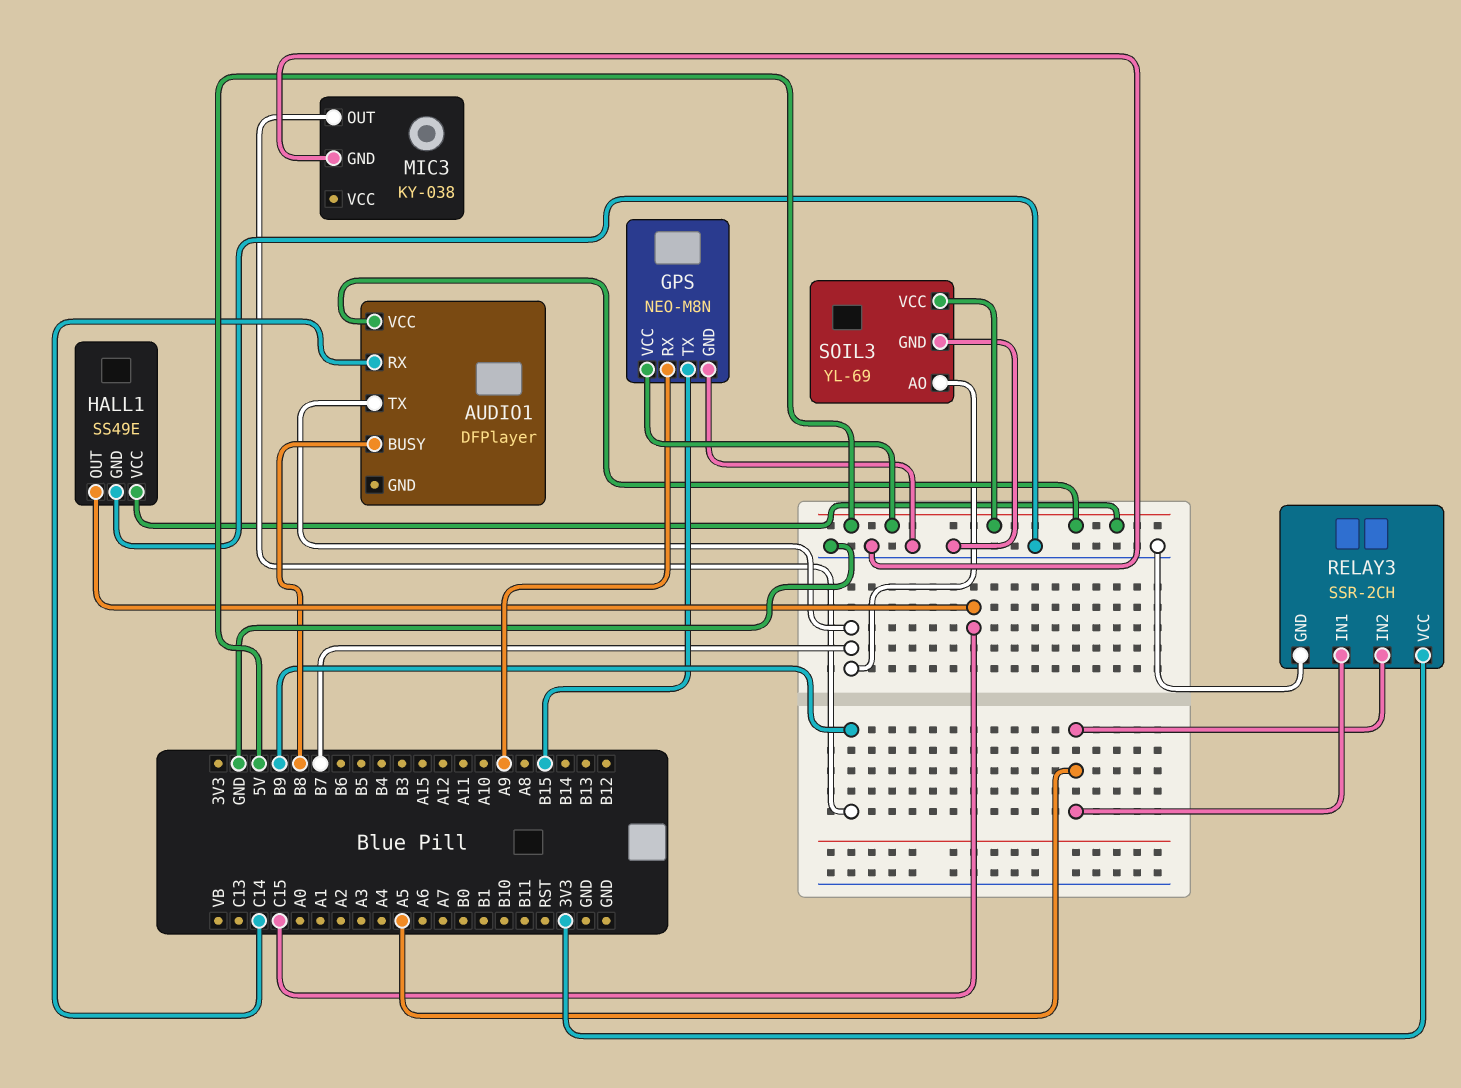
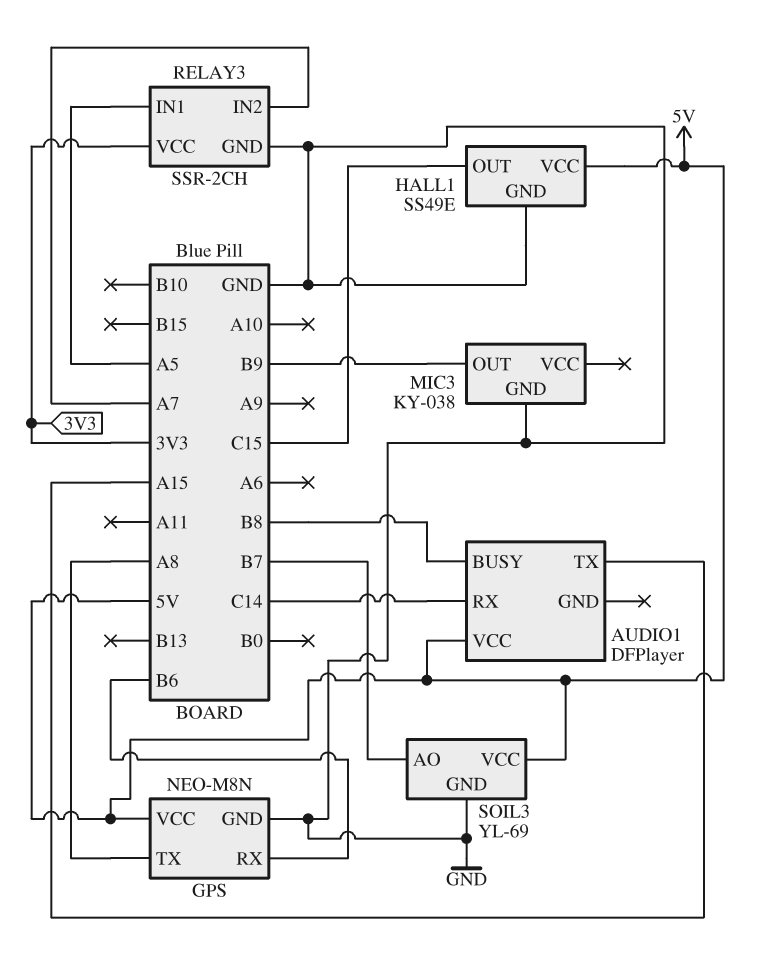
AUDIO1 pin TX: B7 -> A15
GPS pin RX: A9 -> B6
GPS pin TX: B15 -> A8
RELAY3 pin IN2: A5 -> A7

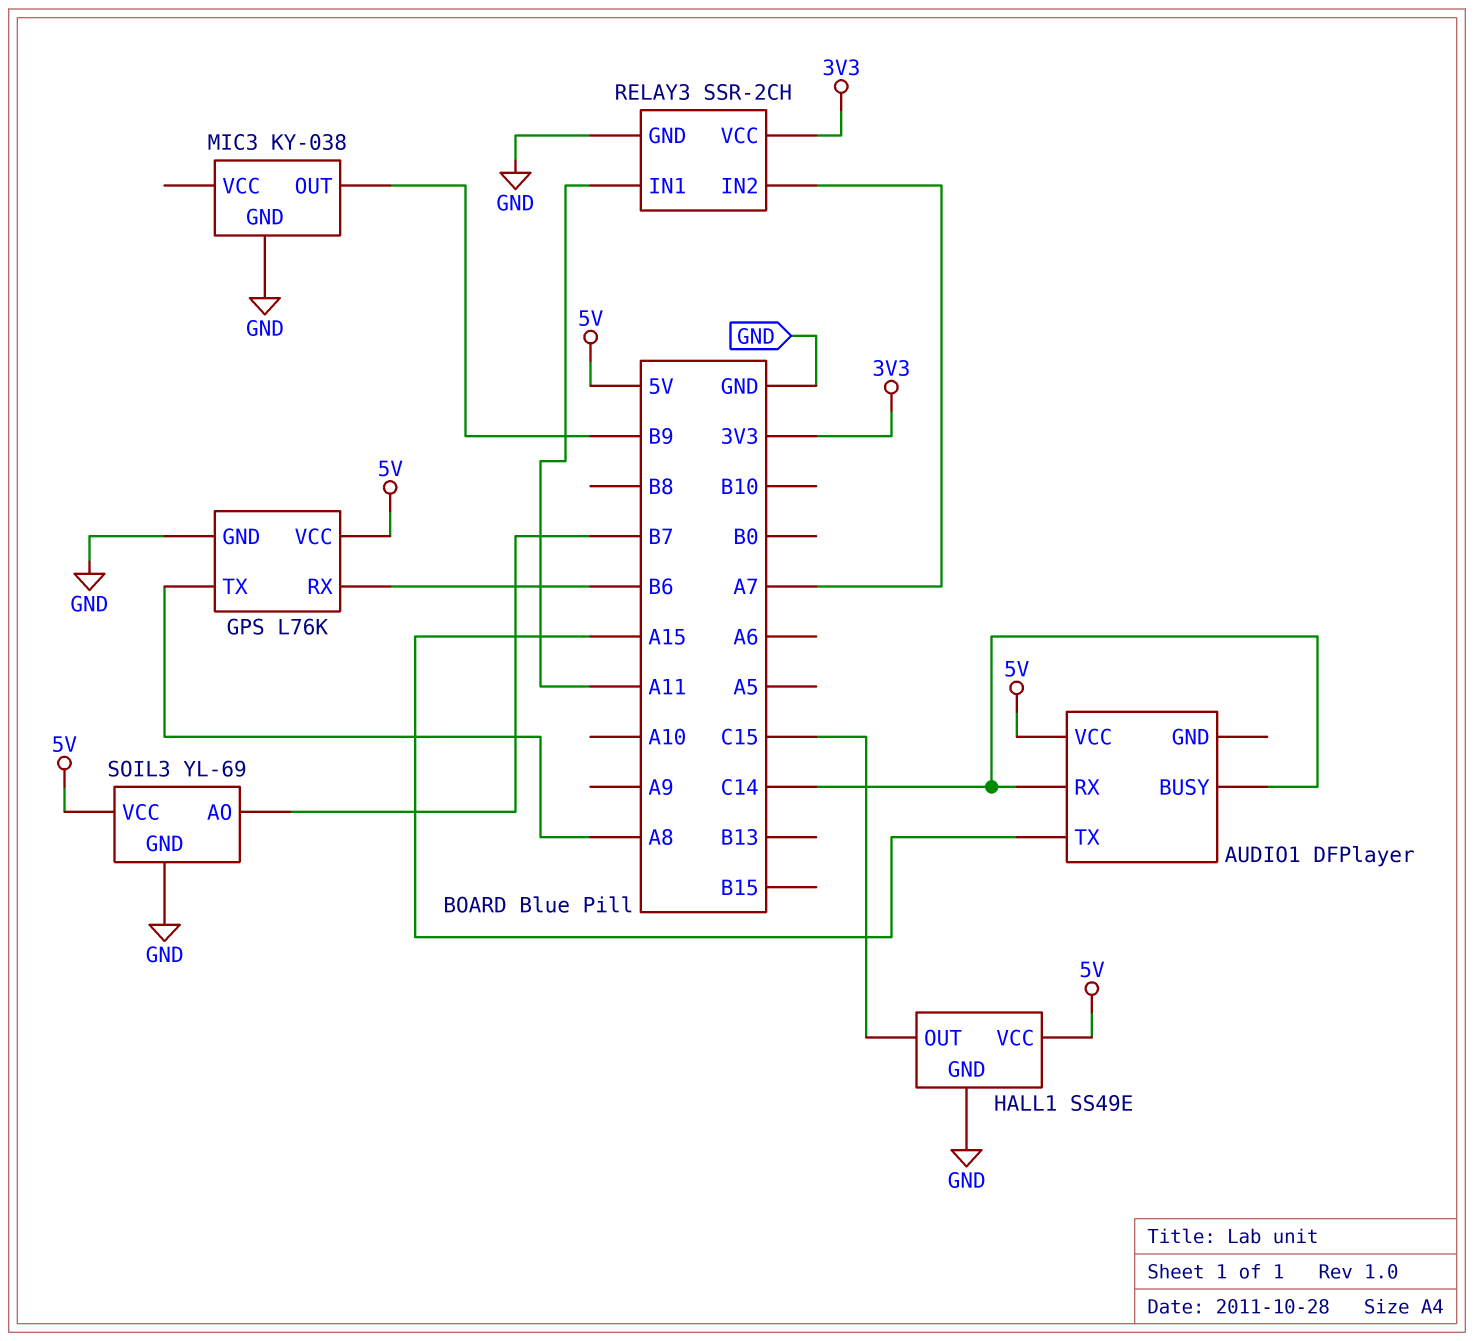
AUDIO1 pin BUSY: B8 -> C14
GPS: NEO-M8N -> L76K
RELAY3 pin IN1: A5 -> A11

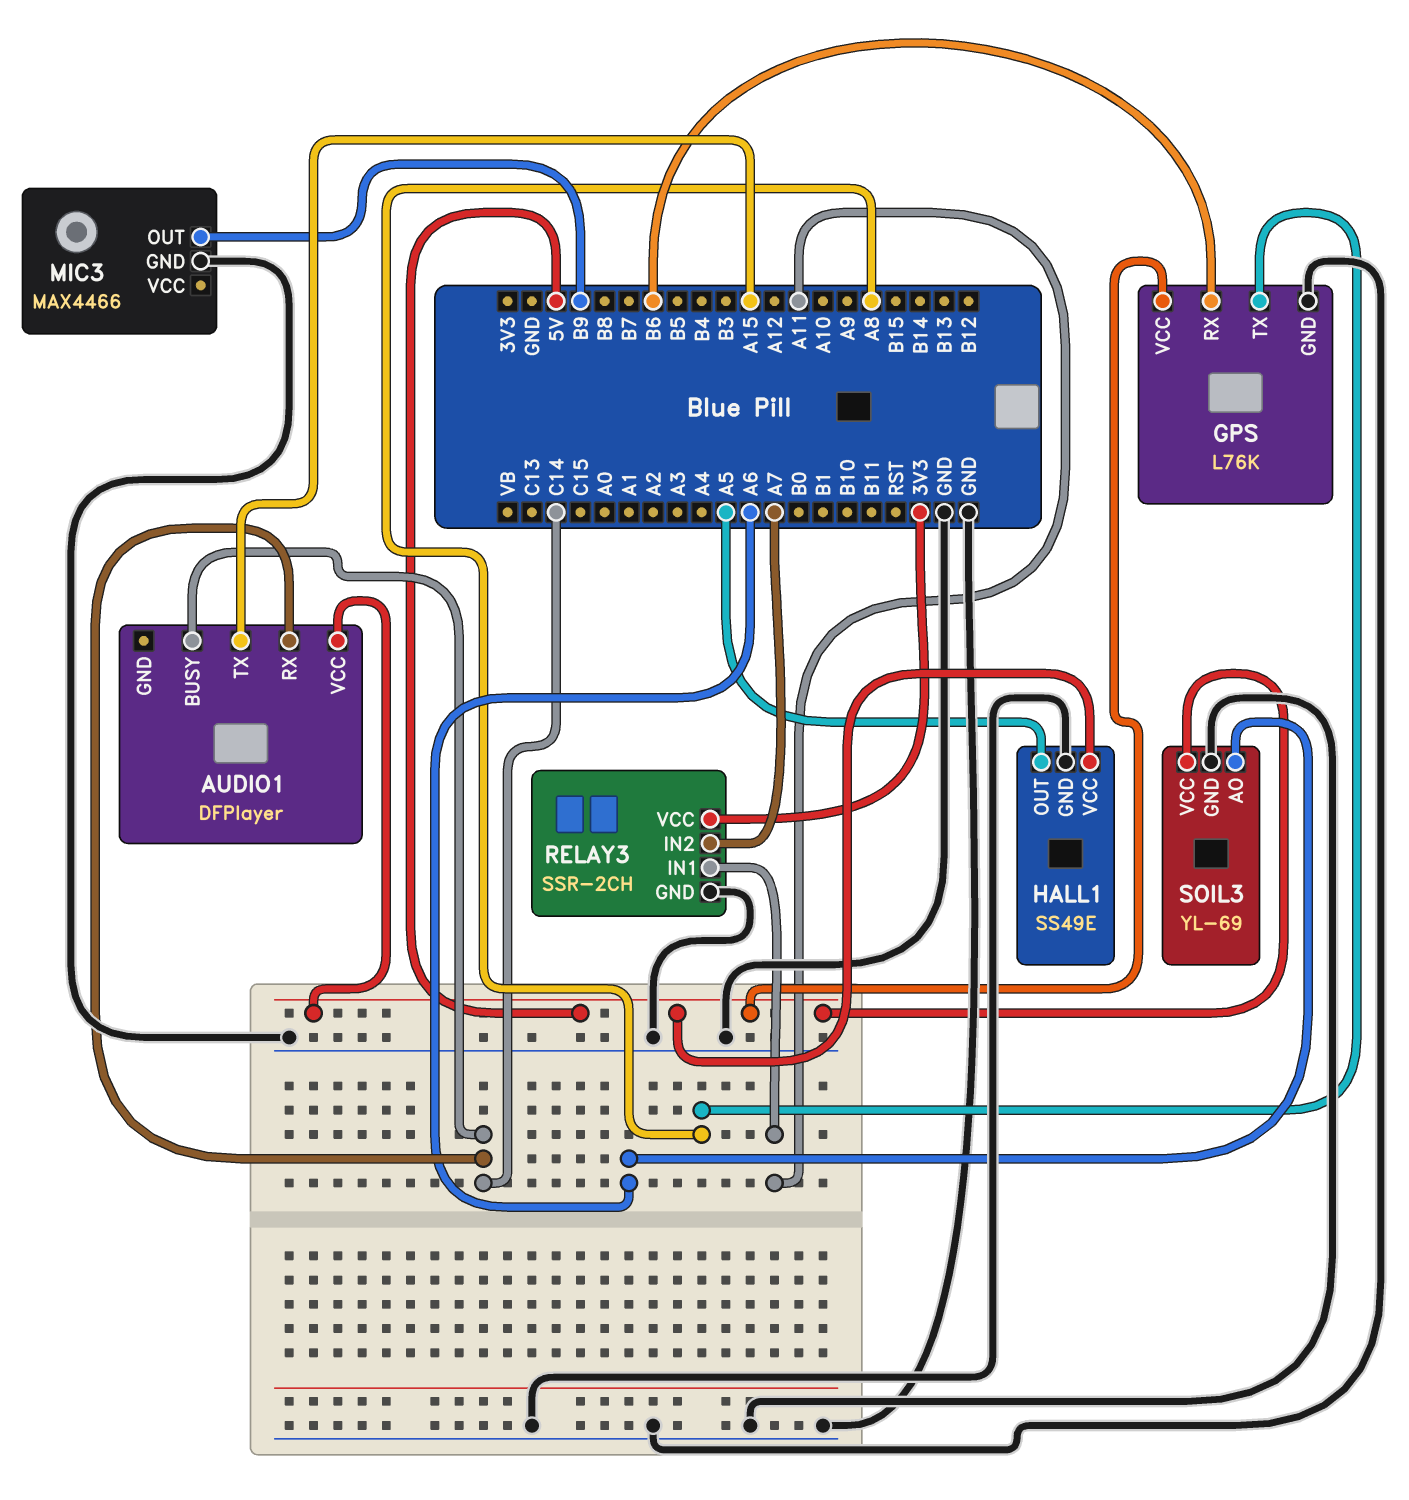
HALL1 pin OUT: C15 -> A5
MIC3: KY-038 -> MAX4466
SOIL3 pin AO: B7 -> A6

